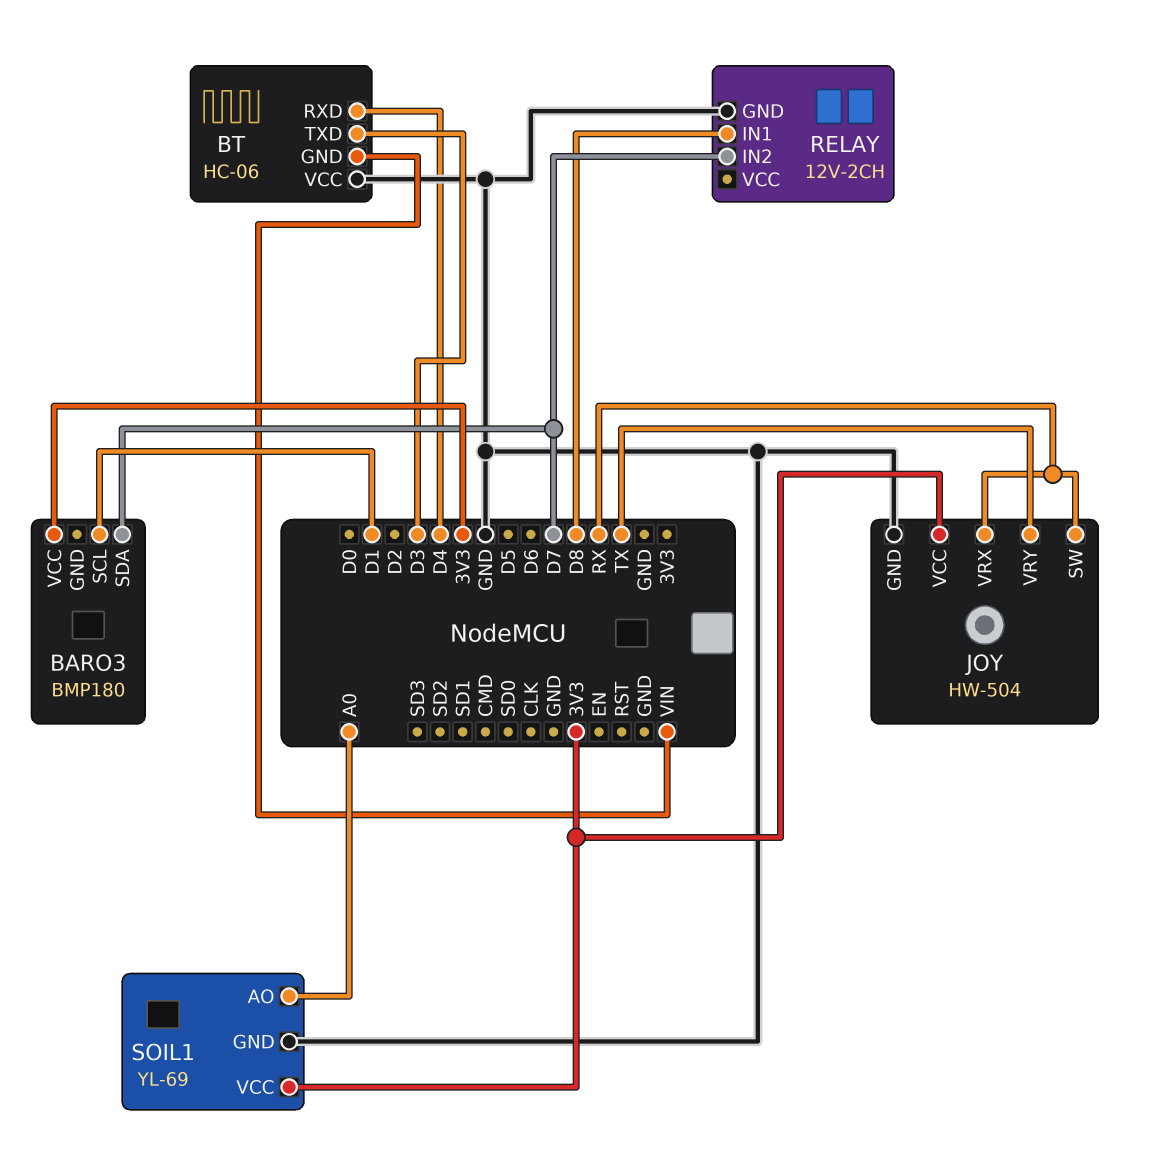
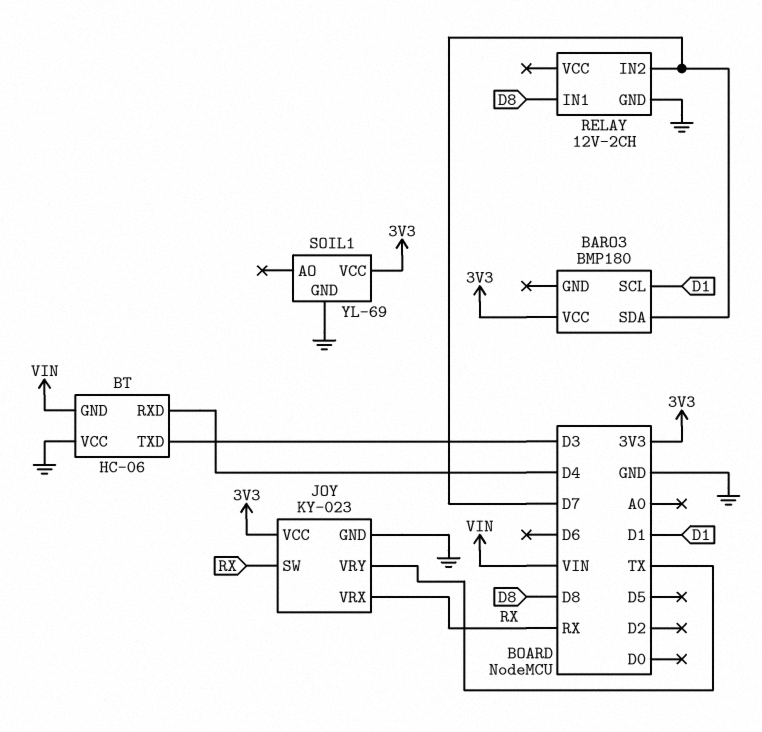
JOY: HW-504 -> KY-023
SOIL1 pin AO: A0 -> none

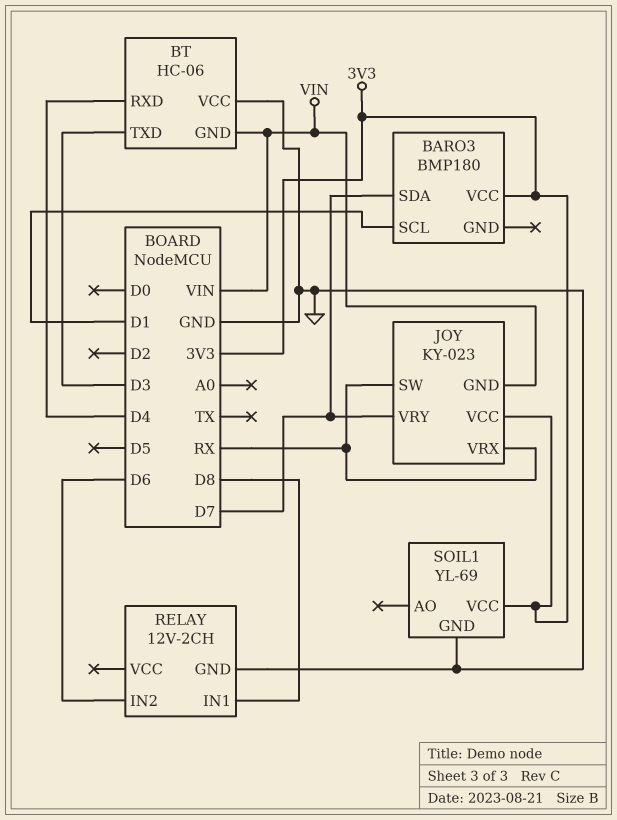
JOY pin GND: GND -> VIN
JOY pin VRY: TX -> D7
RELAY pin IN2: D7 -> D6

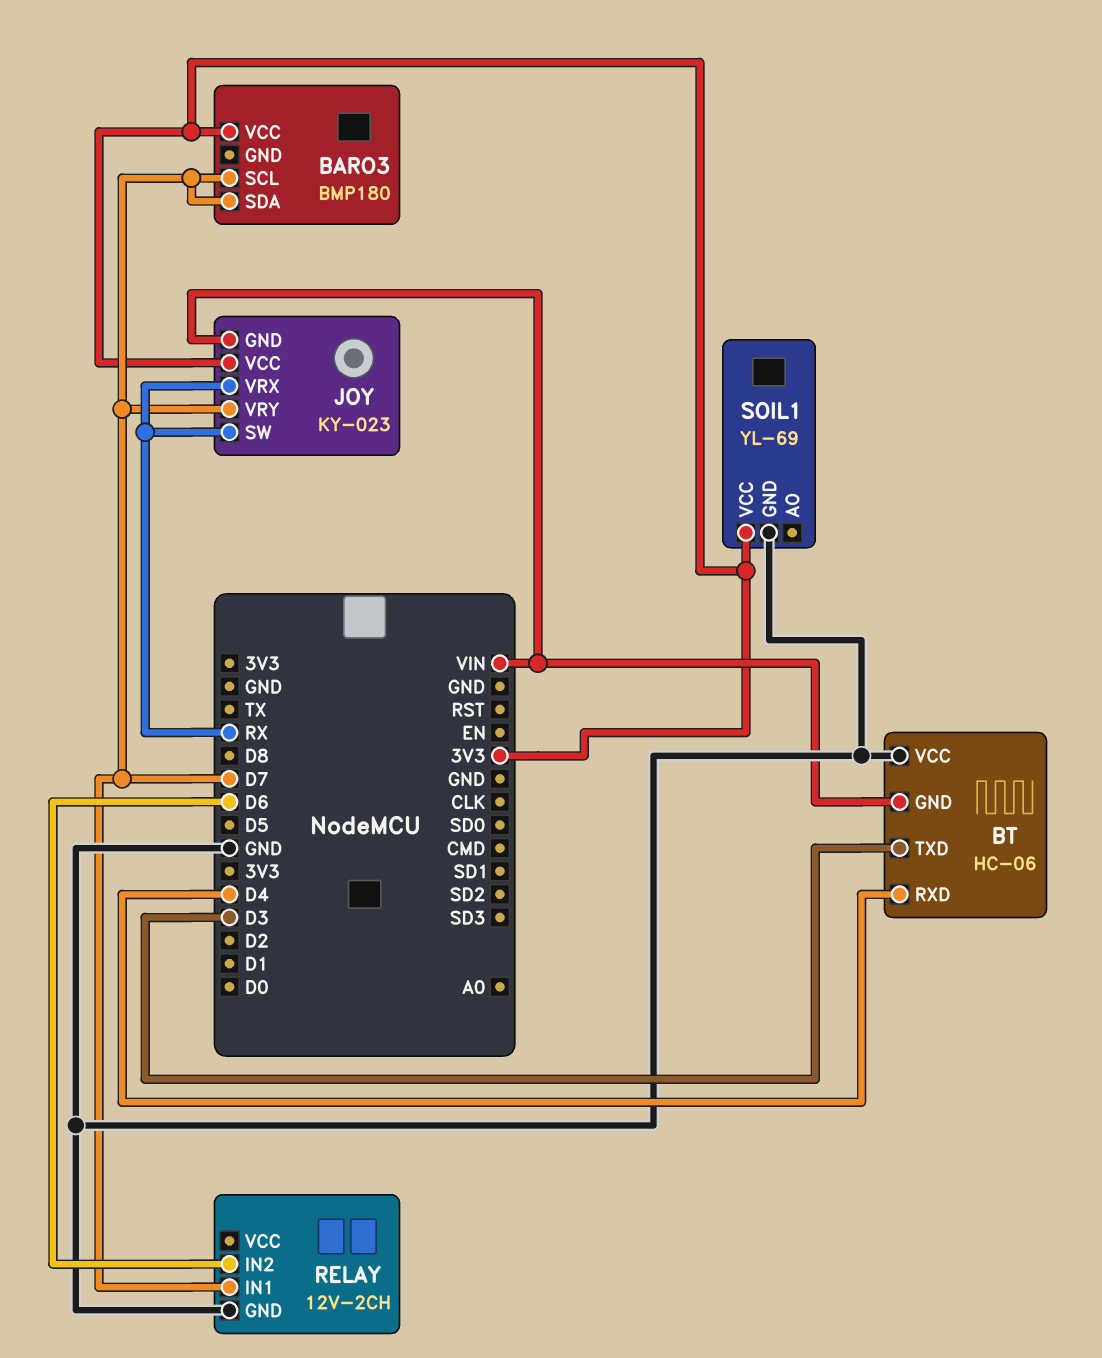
BARO3 pin SCL: D1 -> D7
RELAY pin IN1: D8 -> D7

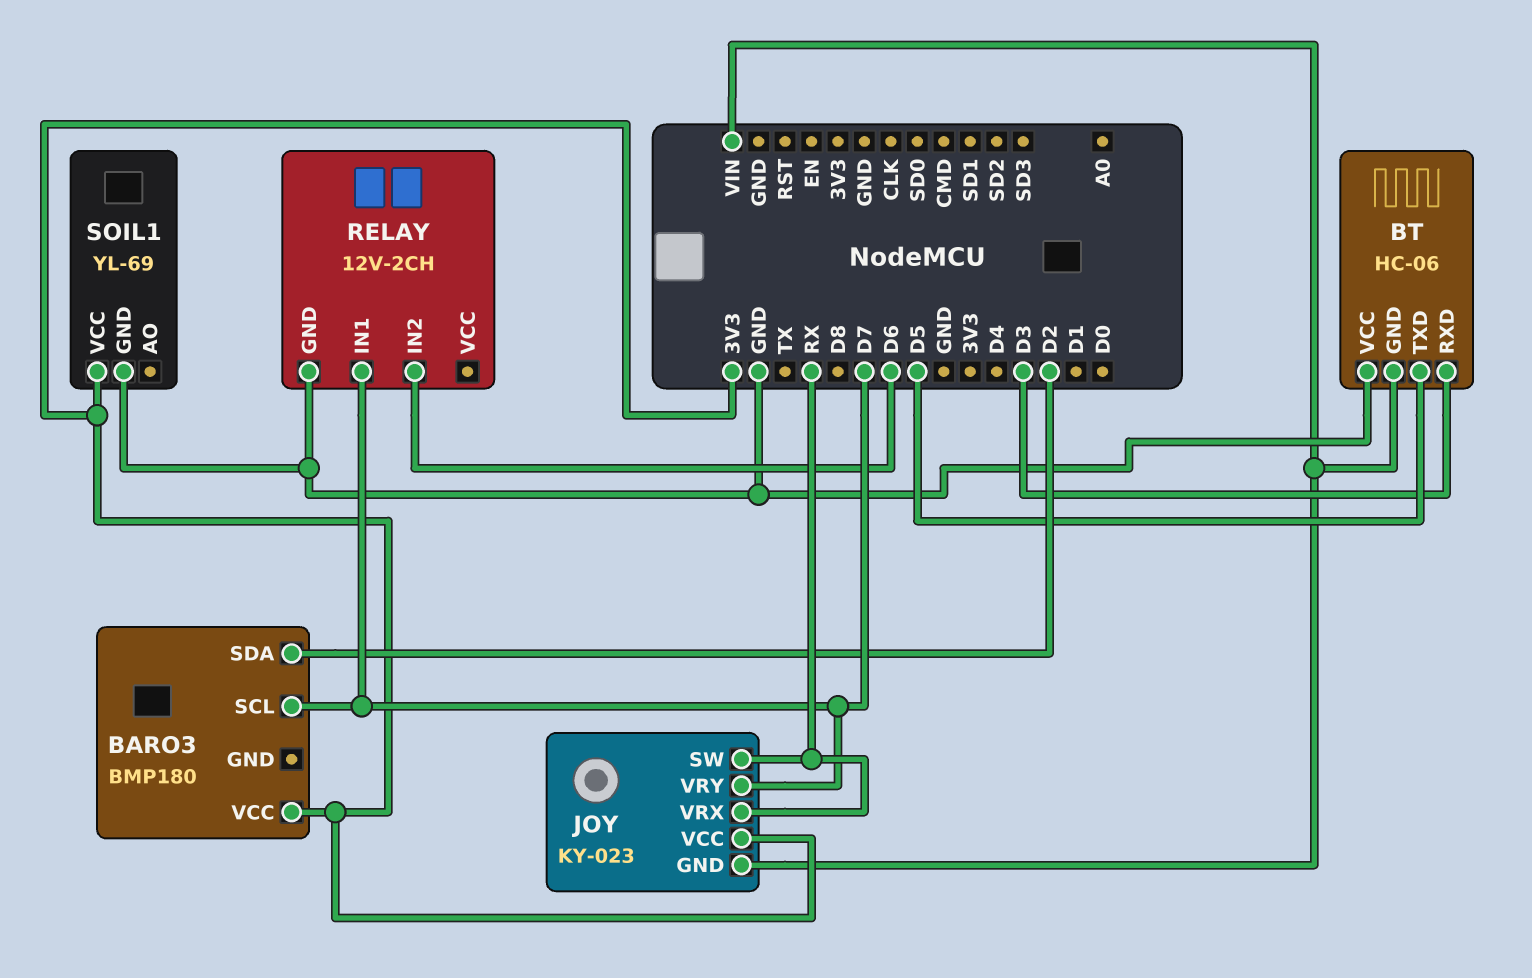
BARO3 pin SDA: D7 -> D2
BT pin RXD: D4 -> D3
BT pin TXD: D3 -> D5

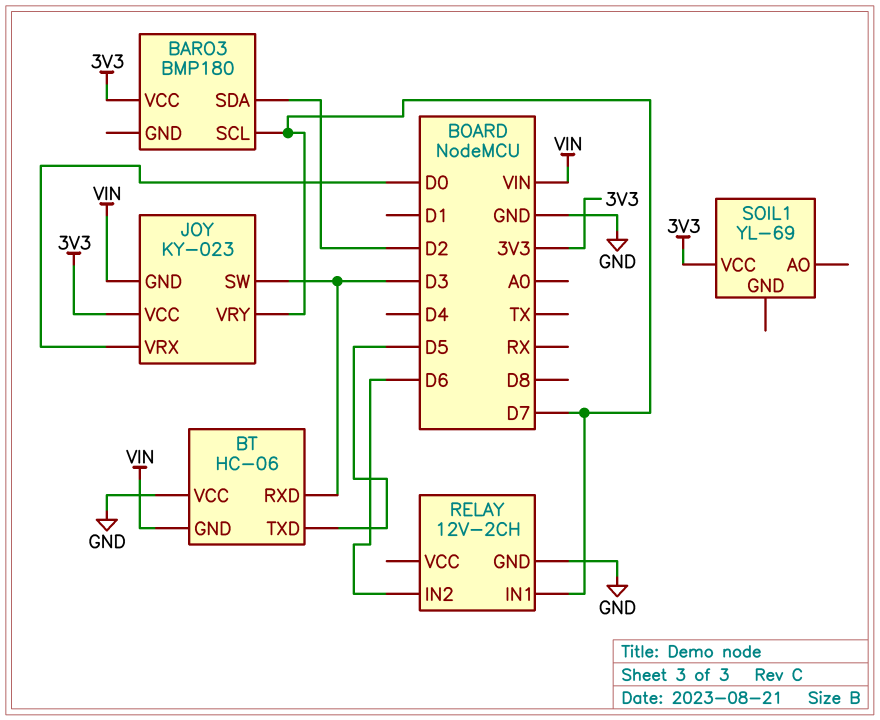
JOY pin SW: RX -> D3
JOY pin VRX: RX -> D0
SOIL1 pin GND: GND -> none

